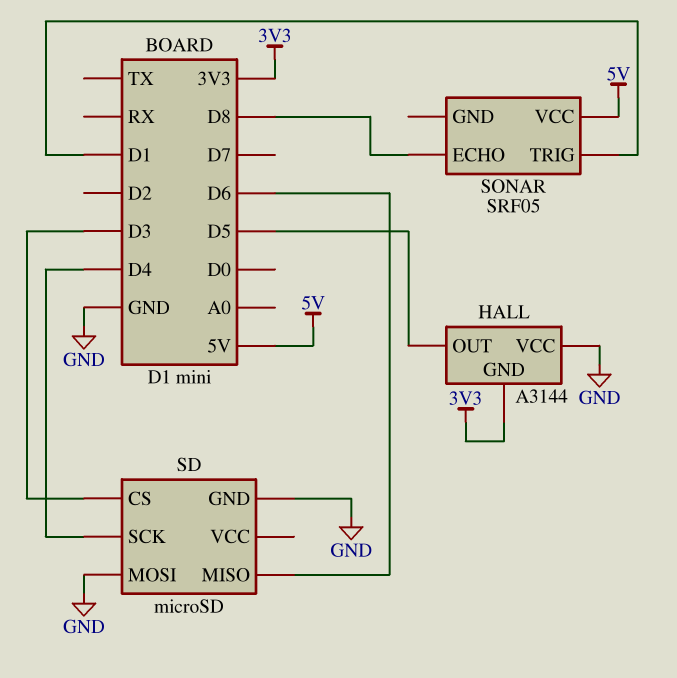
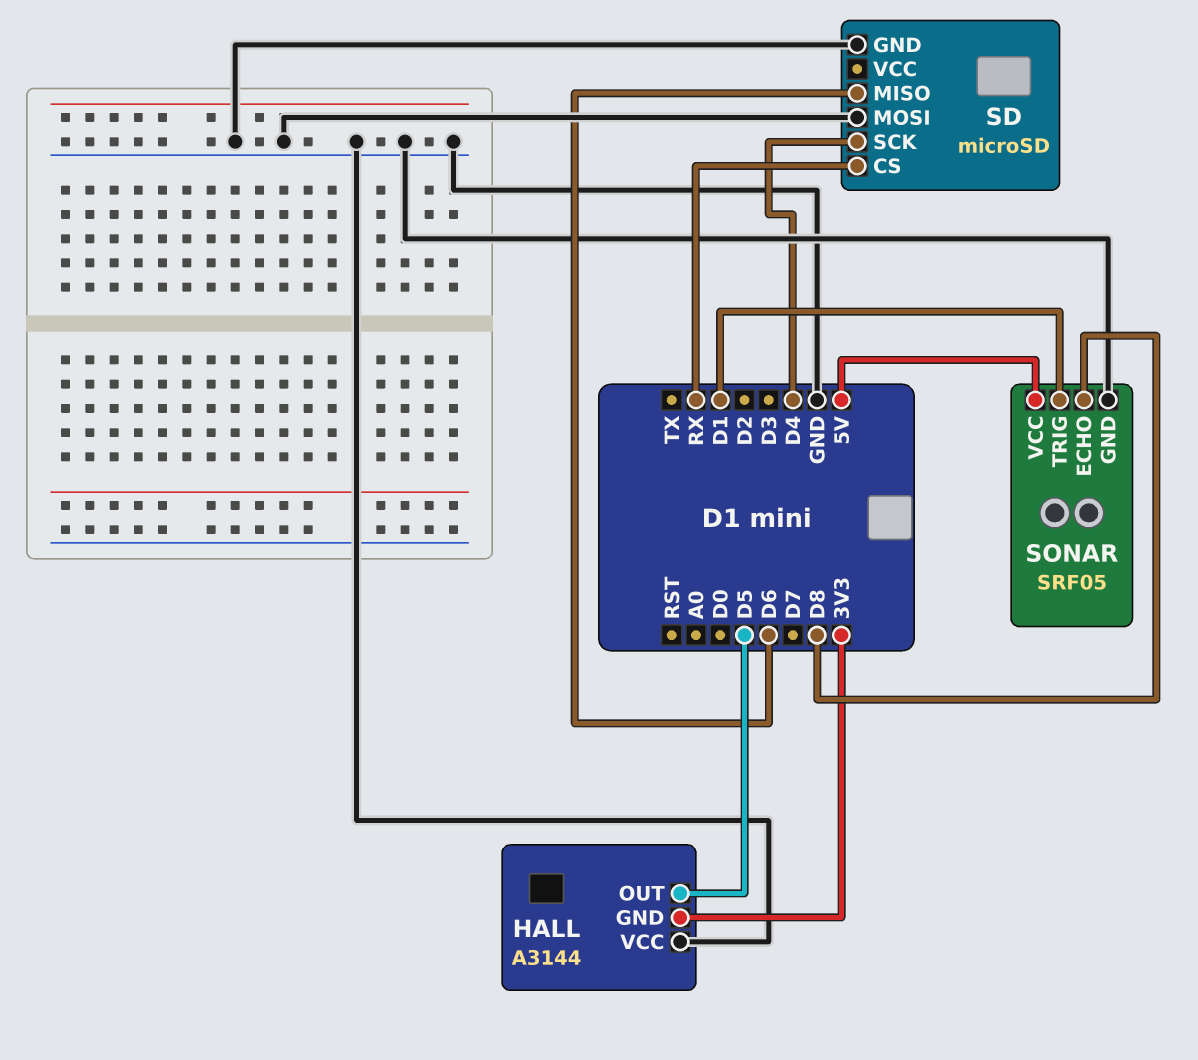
SD pin CS: D3 -> RX
SONAR pin GND: none -> GND

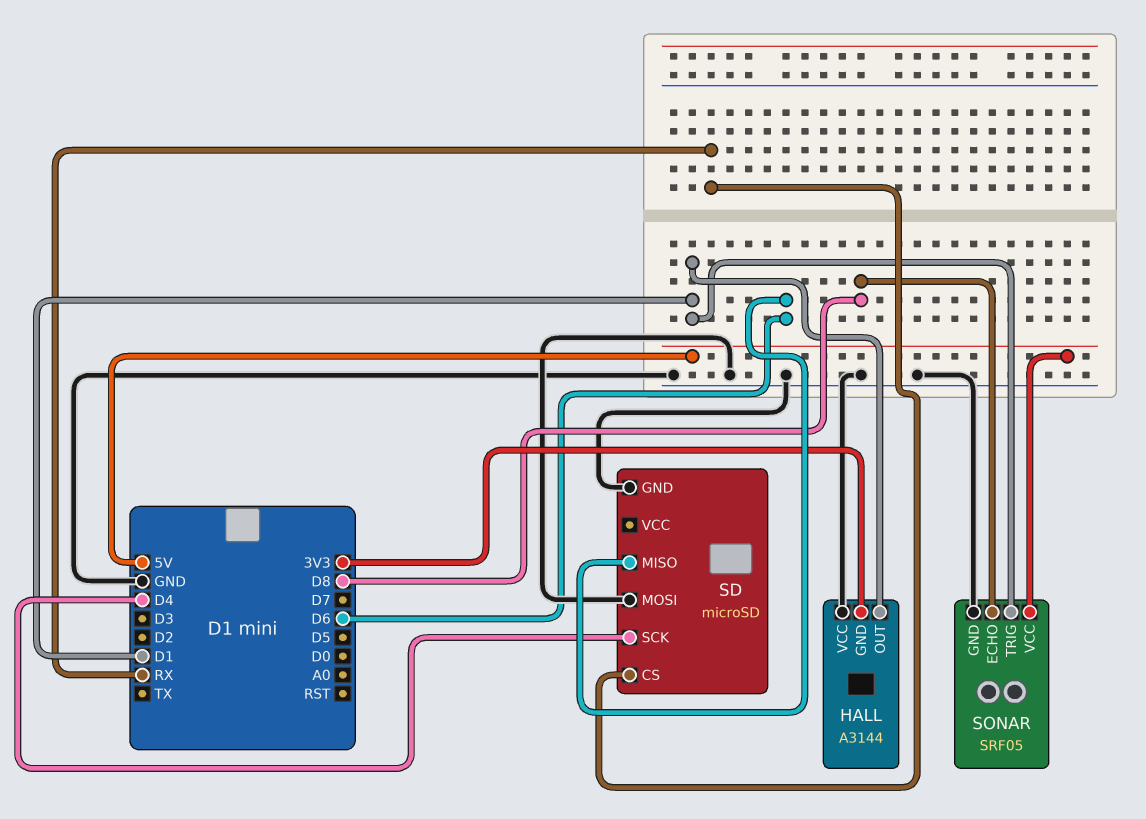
HALL pin OUT: D5 -> D1

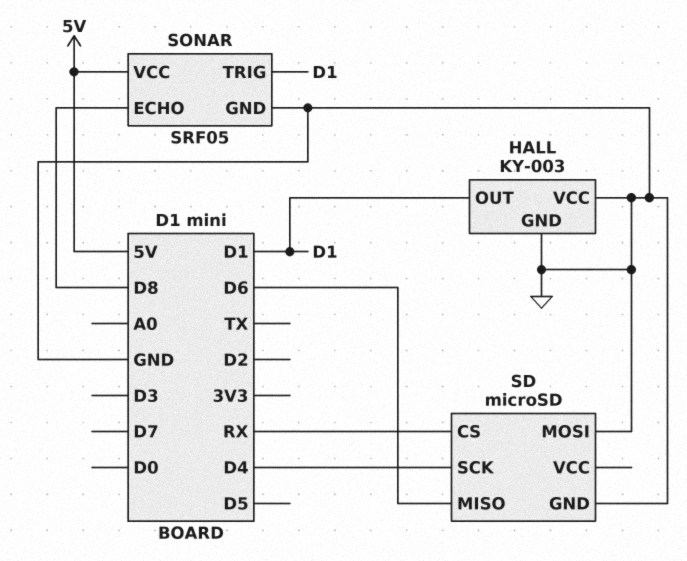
HALL: A3144 -> KY-003
HALL pin GND: 3V3 -> GND

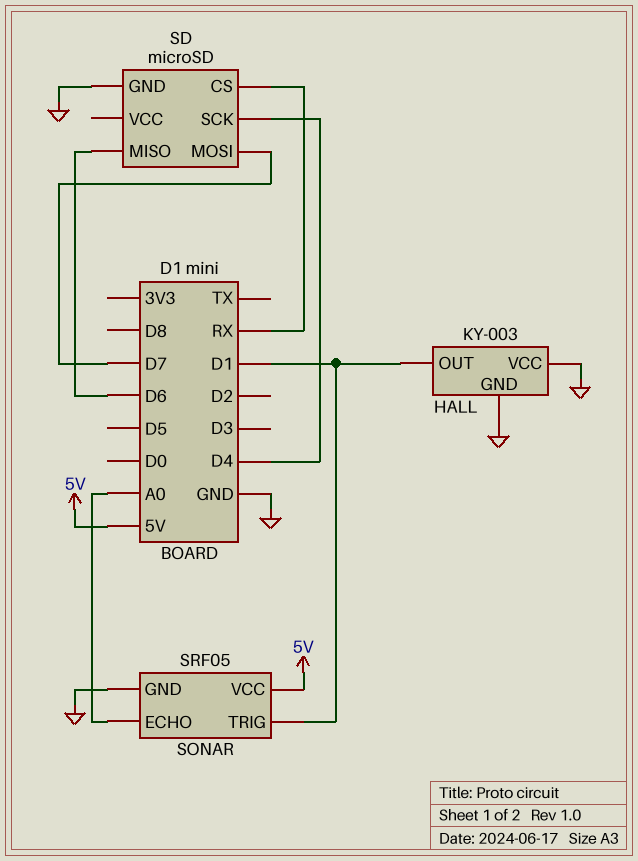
SD pin MOSI: GND -> D7
SONAR pin ECHO: D8 -> A0

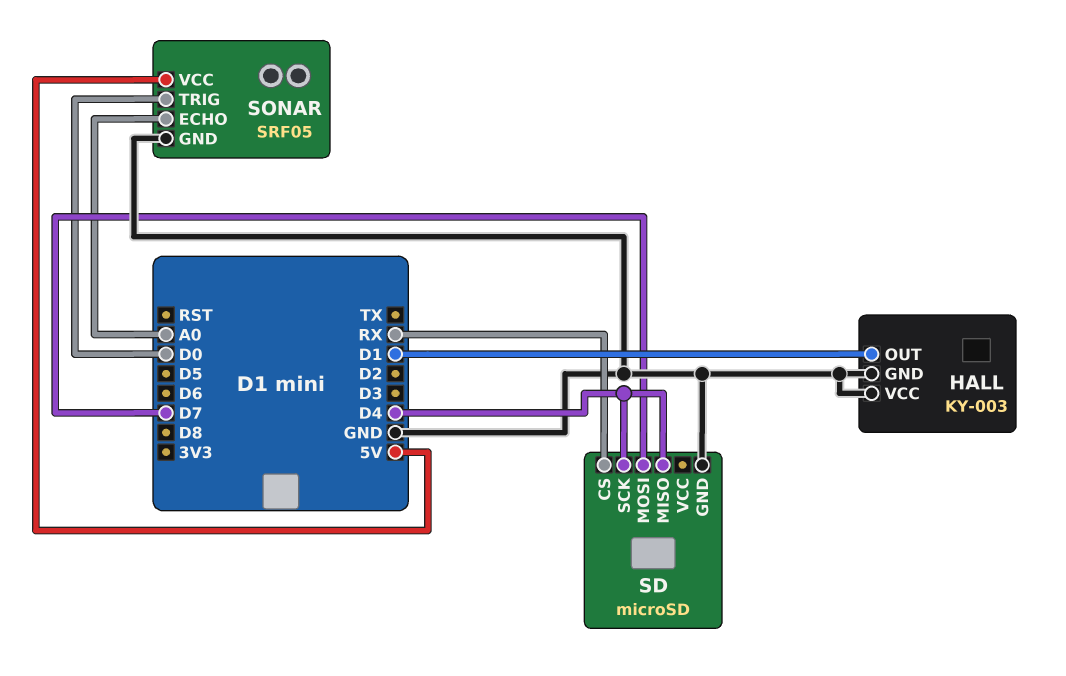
SD pin MISO: D6 -> D4
SONAR pin TRIG: D1 -> D0

